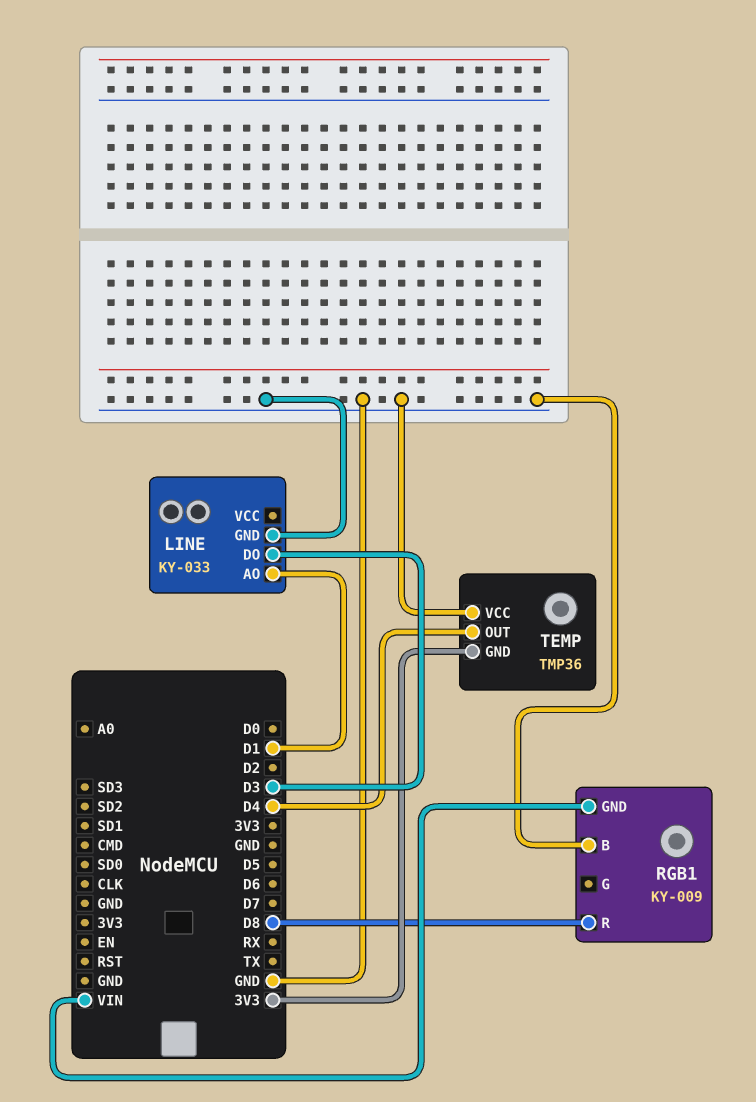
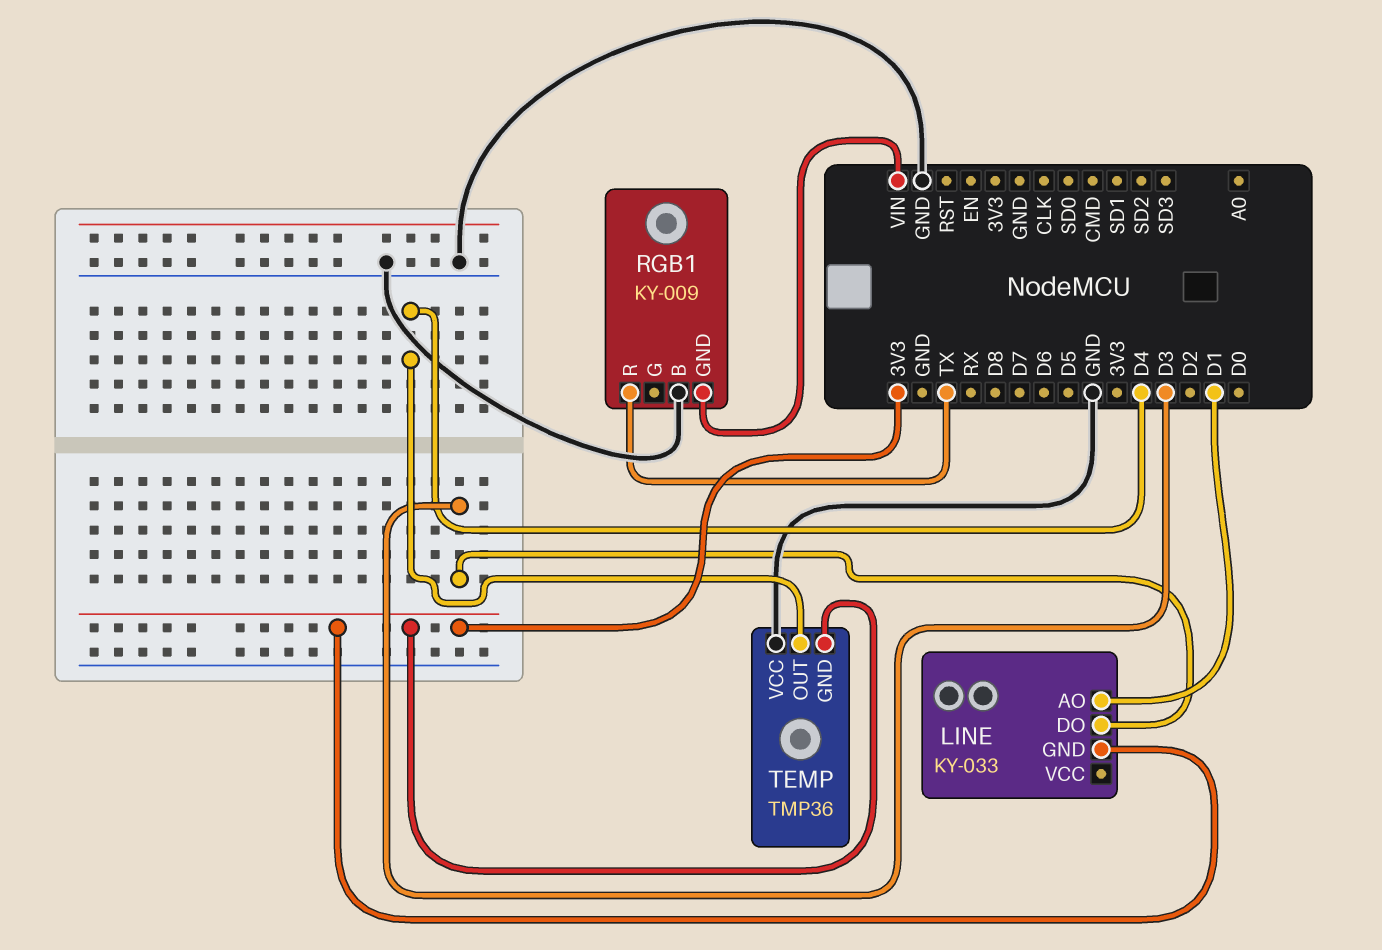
LINE pin GND: GND -> 3V3
RGB1 pin R: D8 -> TX

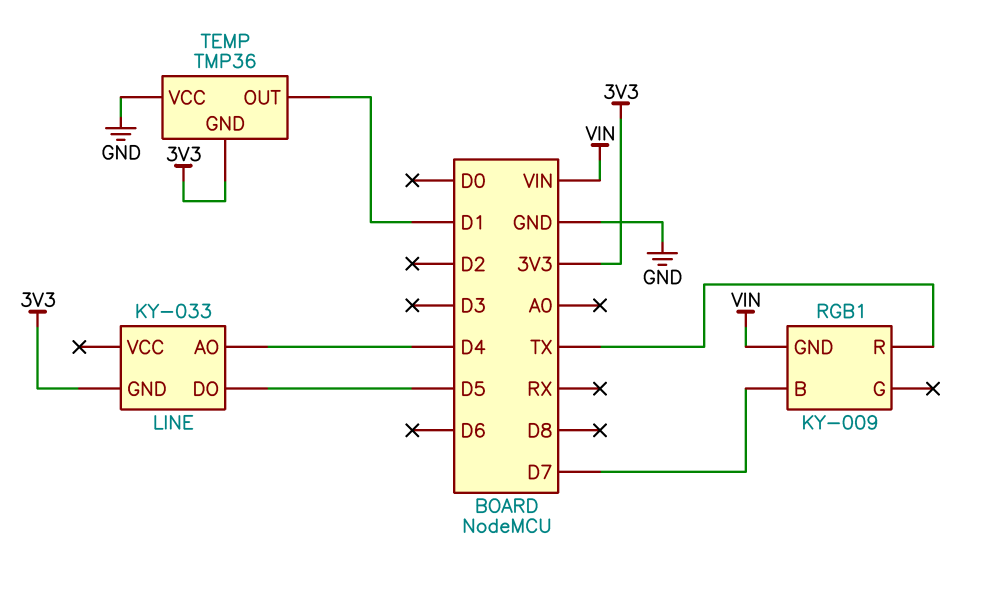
LINE pin AO: D1 -> D4
LINE pin DO: D3 -> D5
RGB1 pin B: GND -> D7
TEMP pin OUT: D4 -> D1

